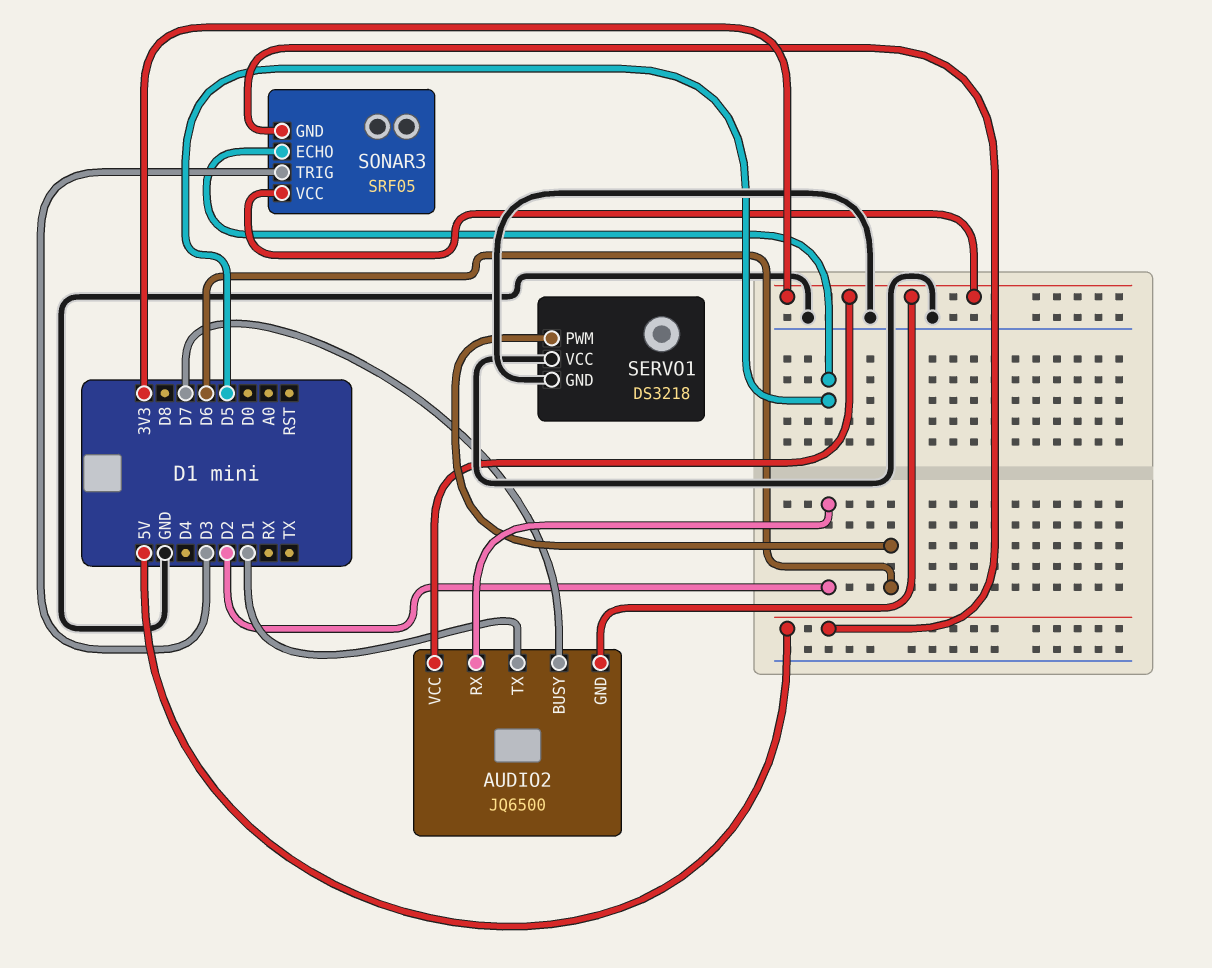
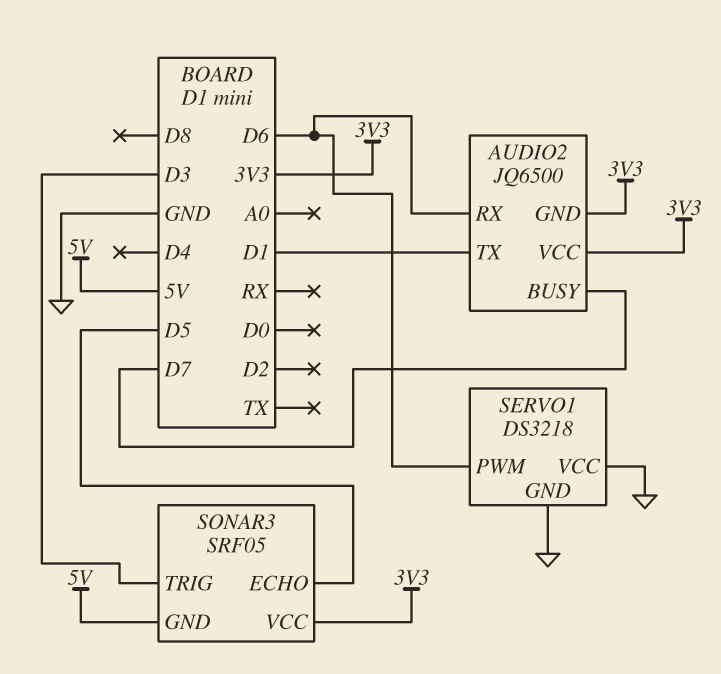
AUDIO2 pin RX: D2 -> D6

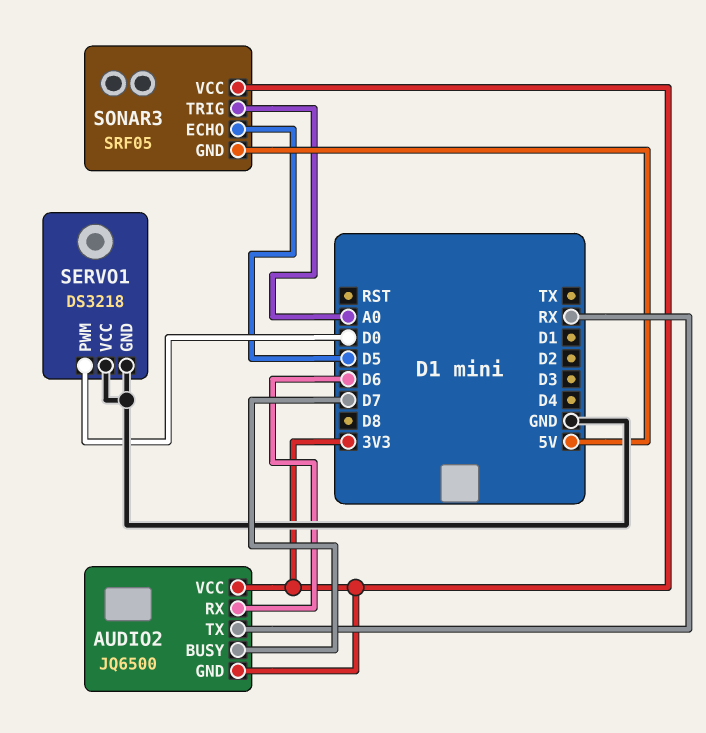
AUDIO2 pin TX: D1 -> RX
SERVO1 pin PWM: D6 -> D0
SONAR3 pin TRIG: D3 -> A0

